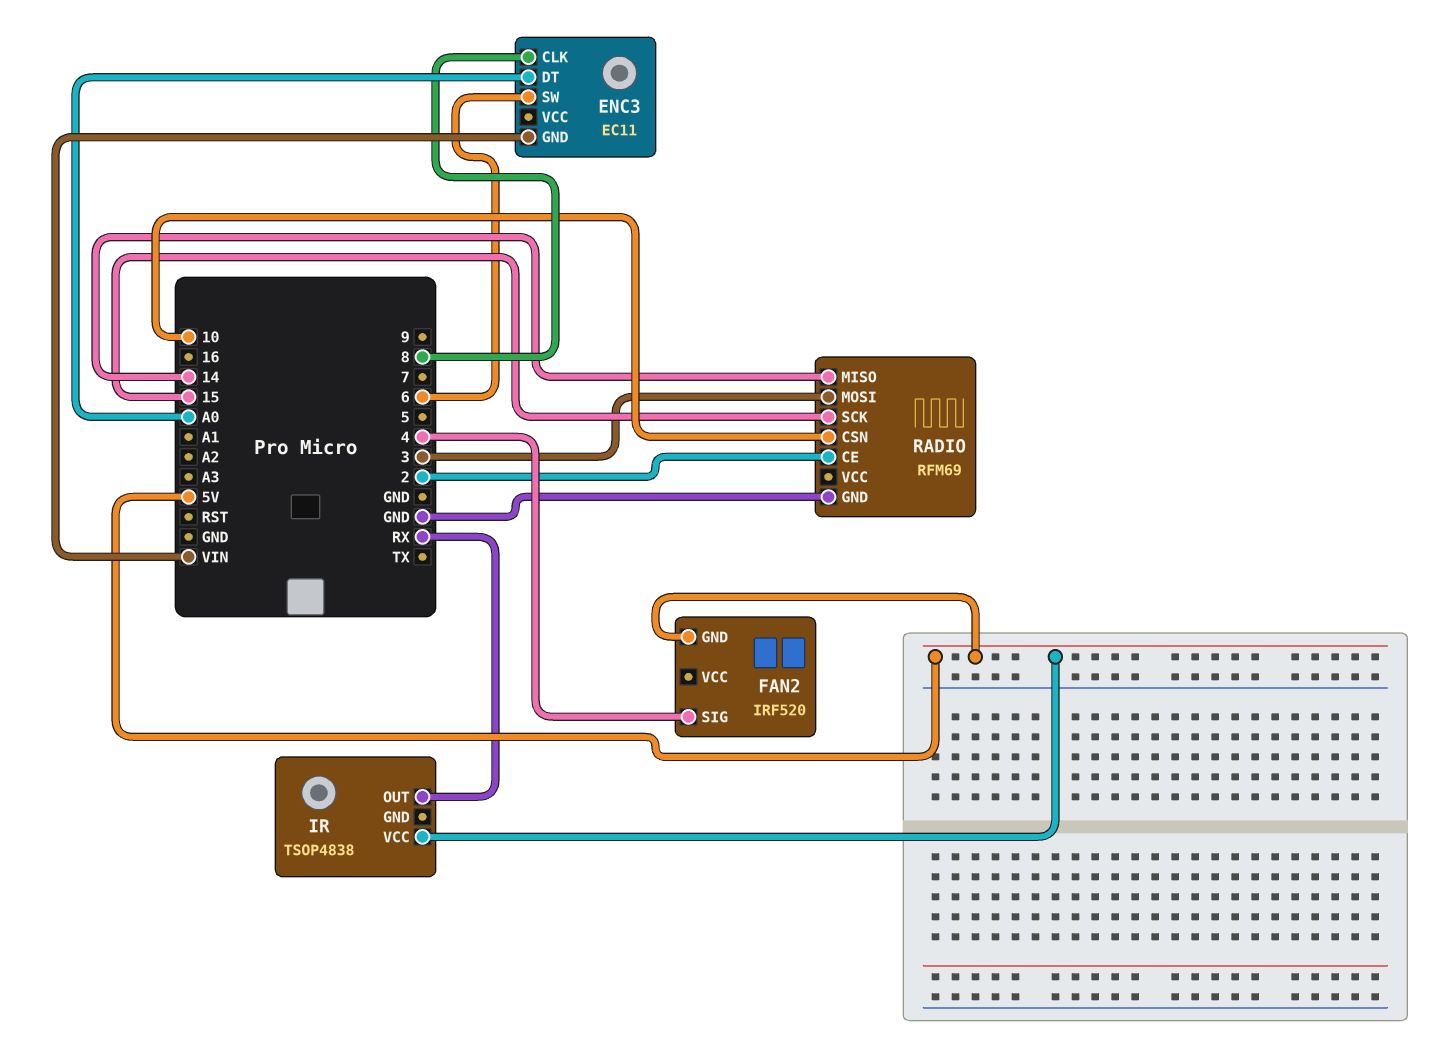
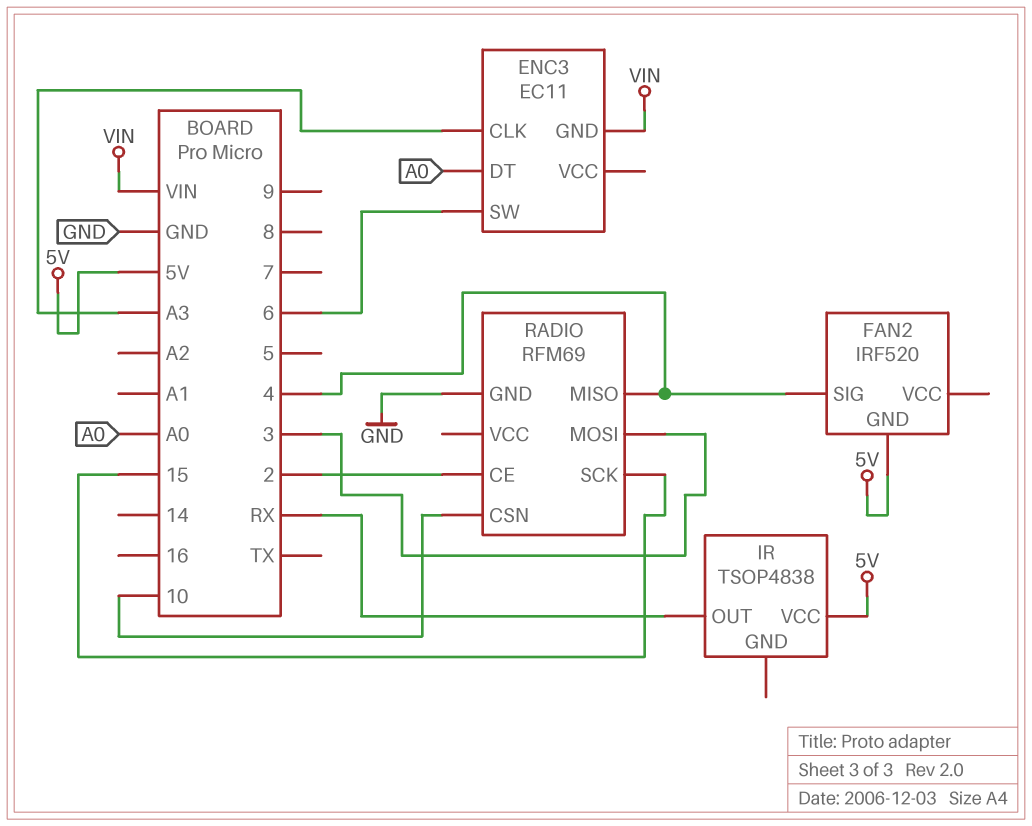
ENC3 pin CLK: 8 -> A3
RADIO pin MISO: 14 -> 4

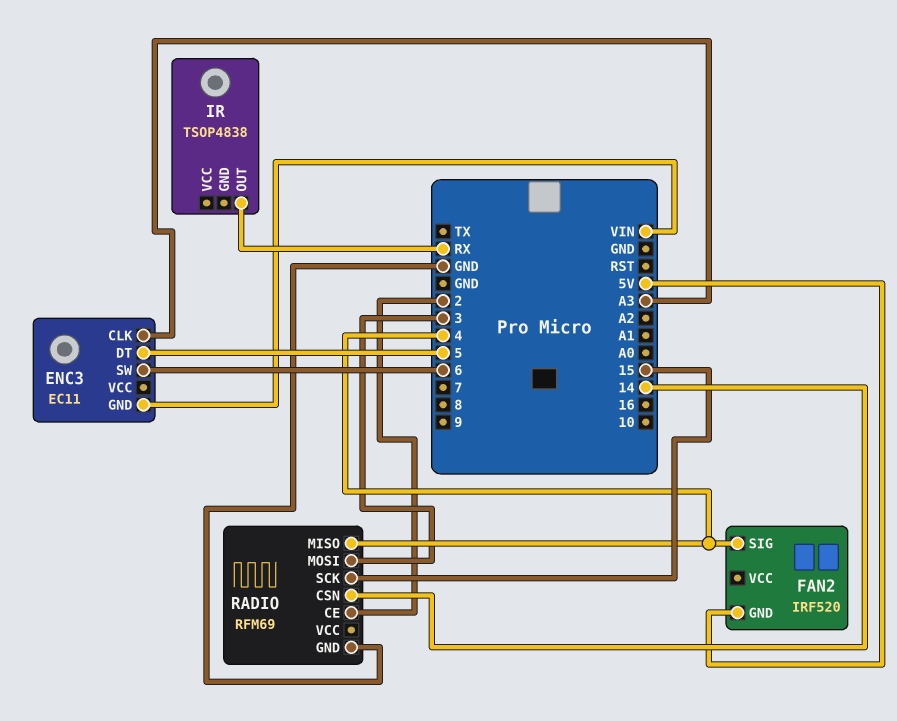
ENC3 pin DT: A0 -> 5
IR pin VCC: 5V -> none
RADIO pin CSN: 10 -> 14

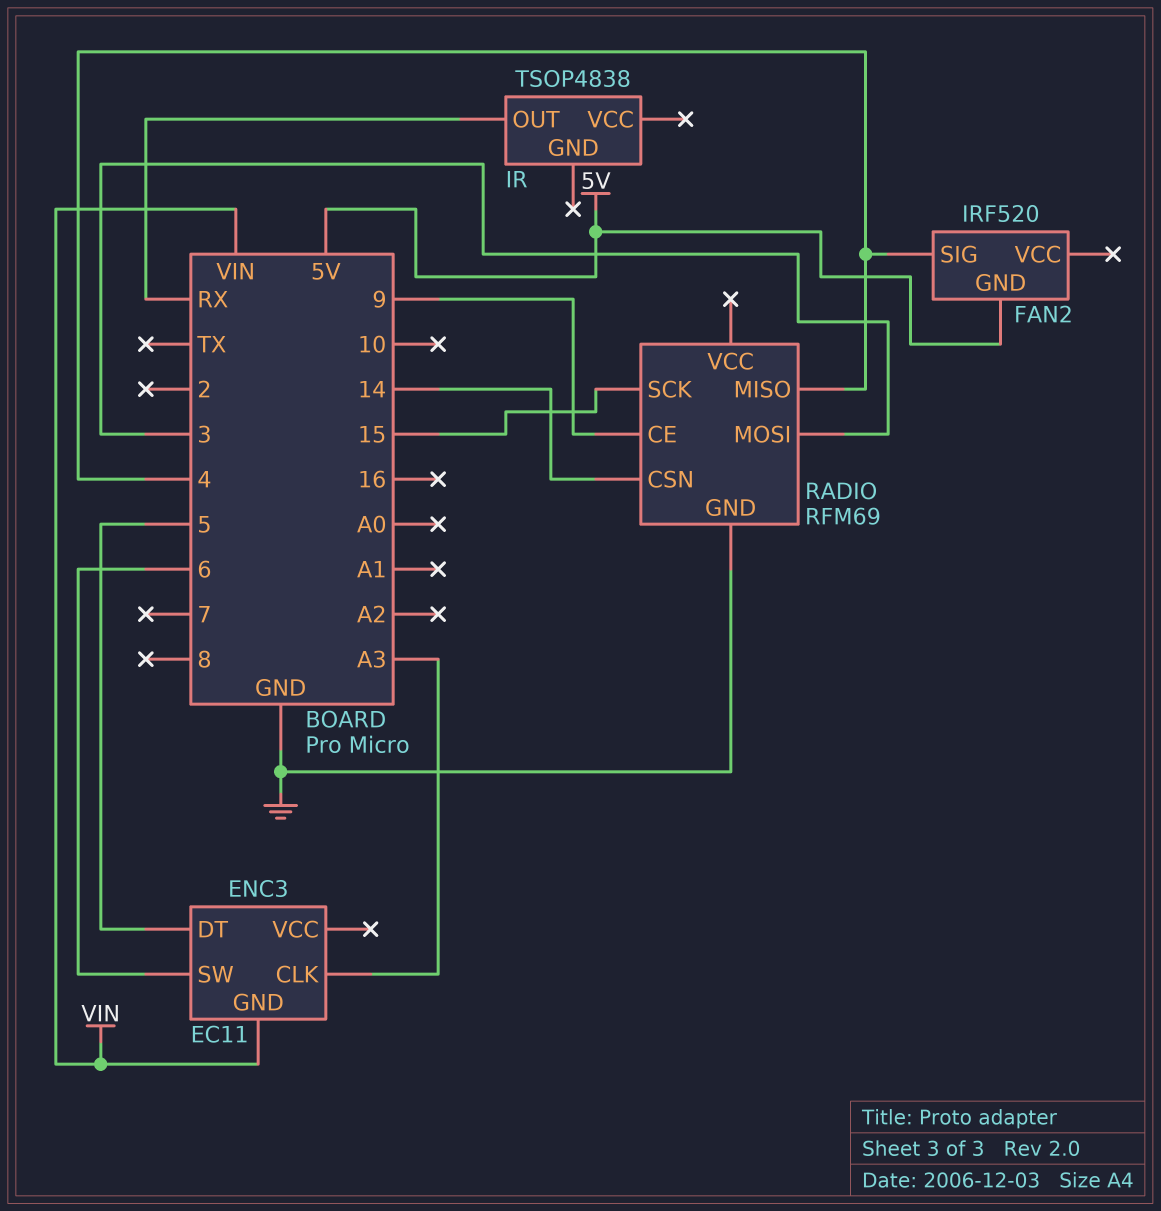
RADIO pin CE: 2 -> 9

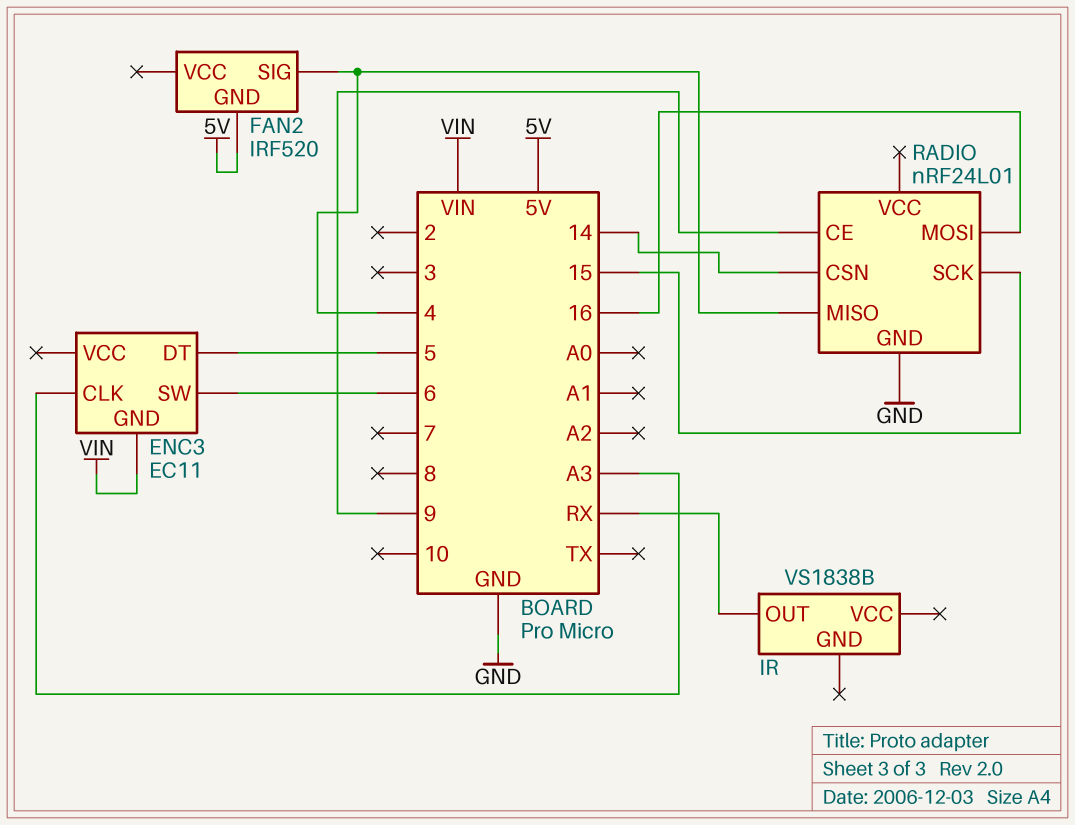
IR: TSOP4838 -> VS1838B
RADIO: RFM69 -> nRF24L01
RADIO pin MOSI: 3 -> 16

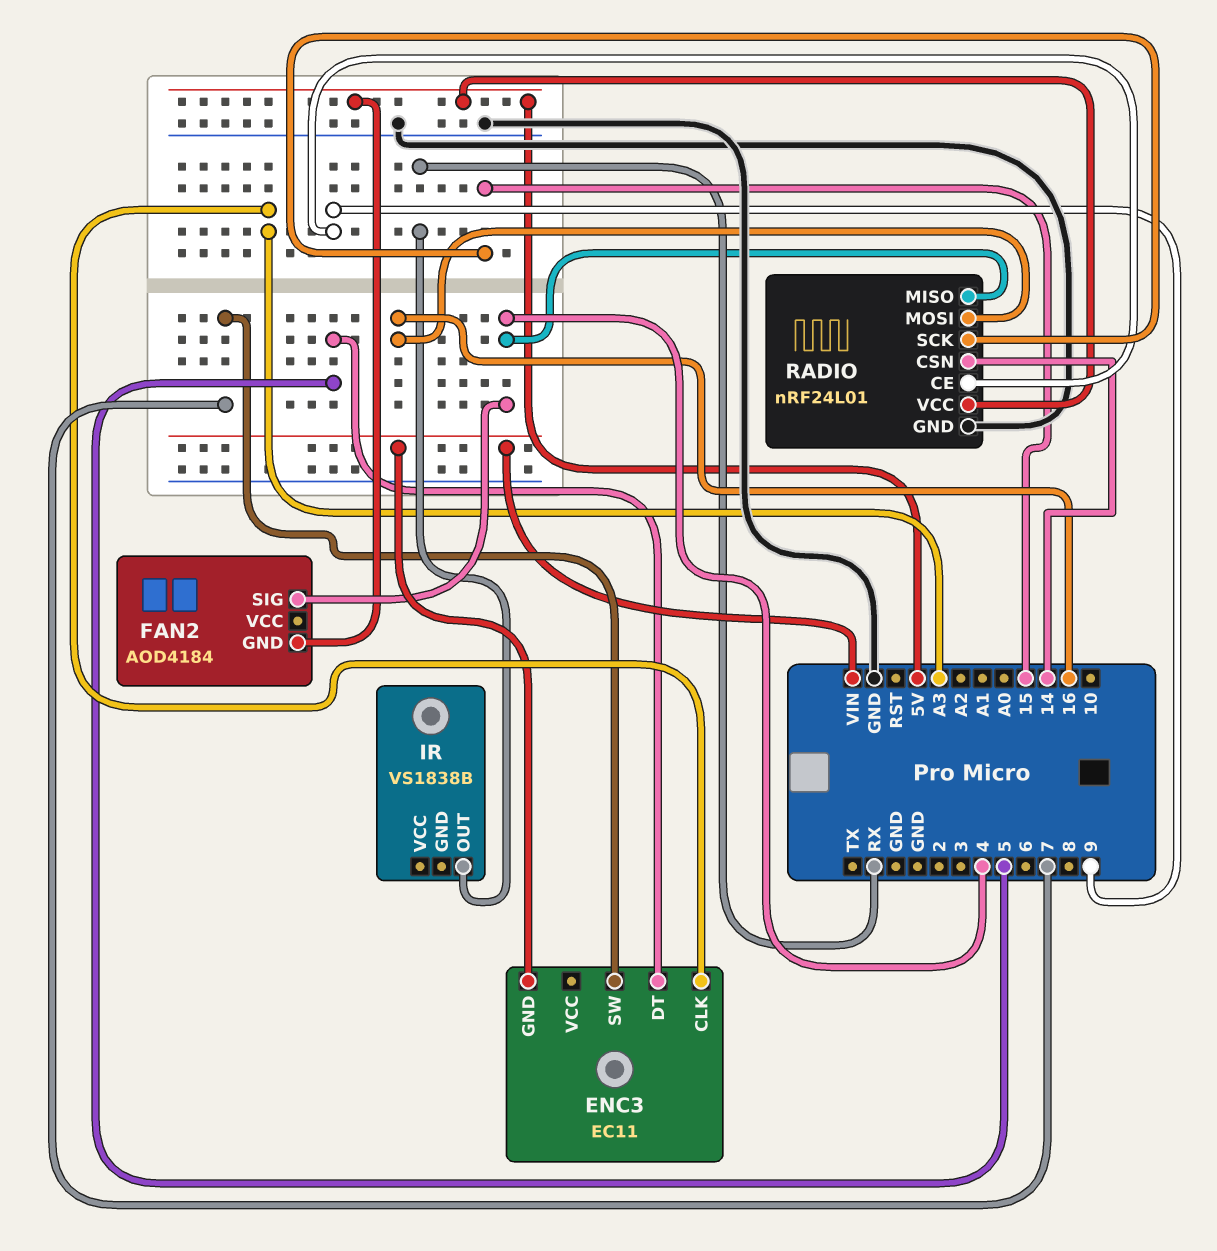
ENC3 pin SW: 6 -> 7
FAN2: IRF520 -> AOD4184
RADIO pin VCC: none -> 5V

